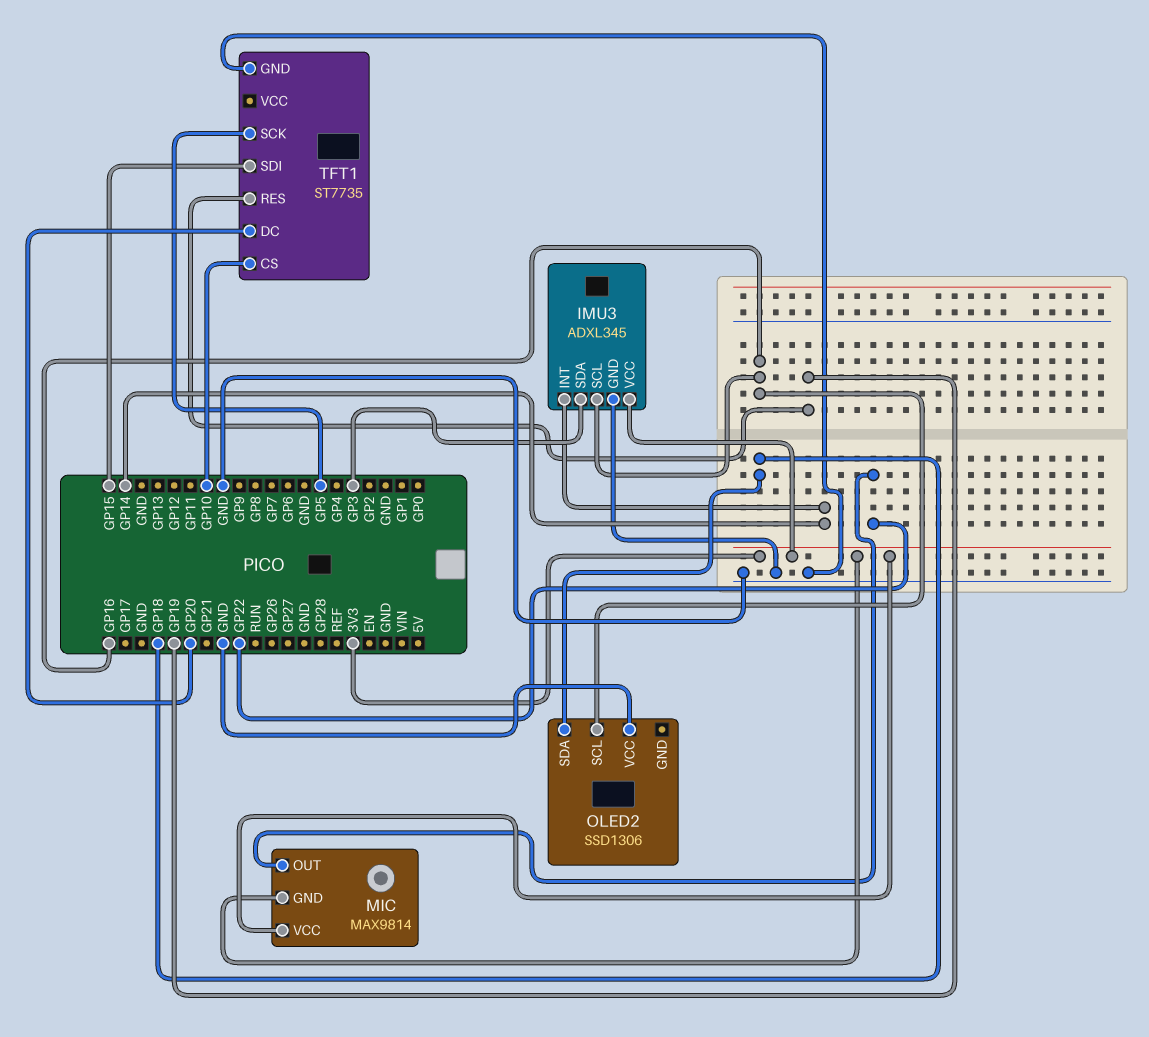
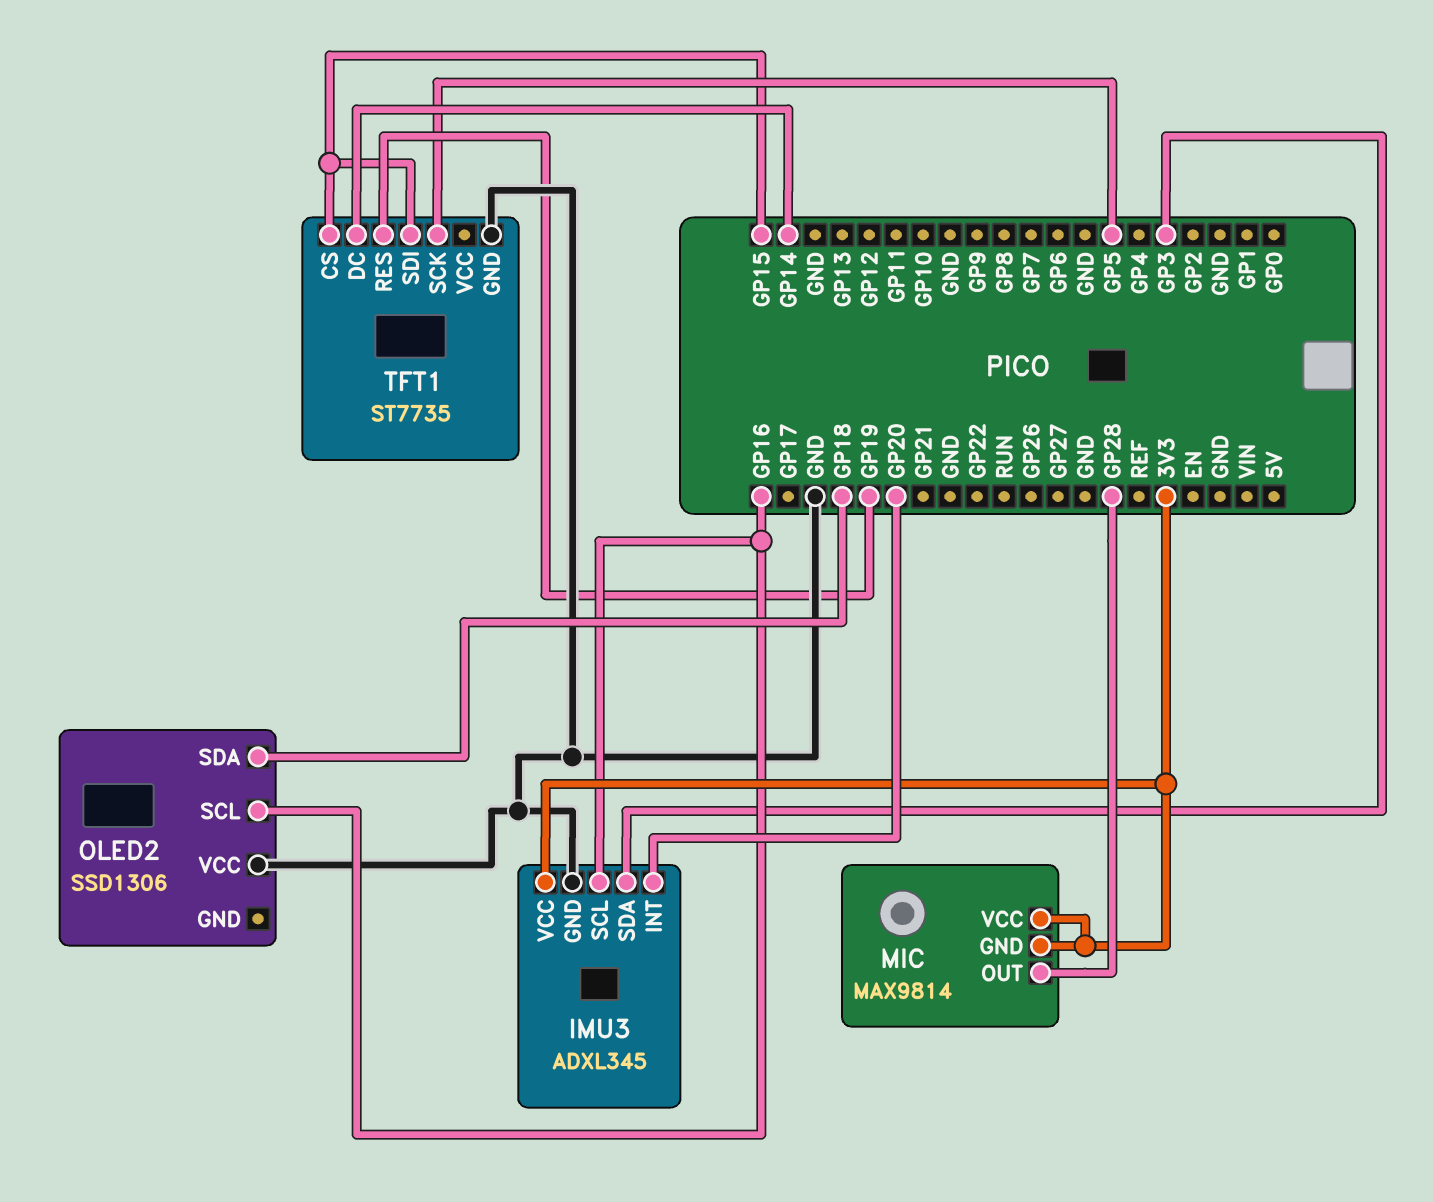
IMU3 pin INT: GP14 -> GP20
MIC pin OUT: GP22 -> GP28
TFT1 pin CS: GP10 -> GP15
TFT1 pin DC: GP20 -> GP14

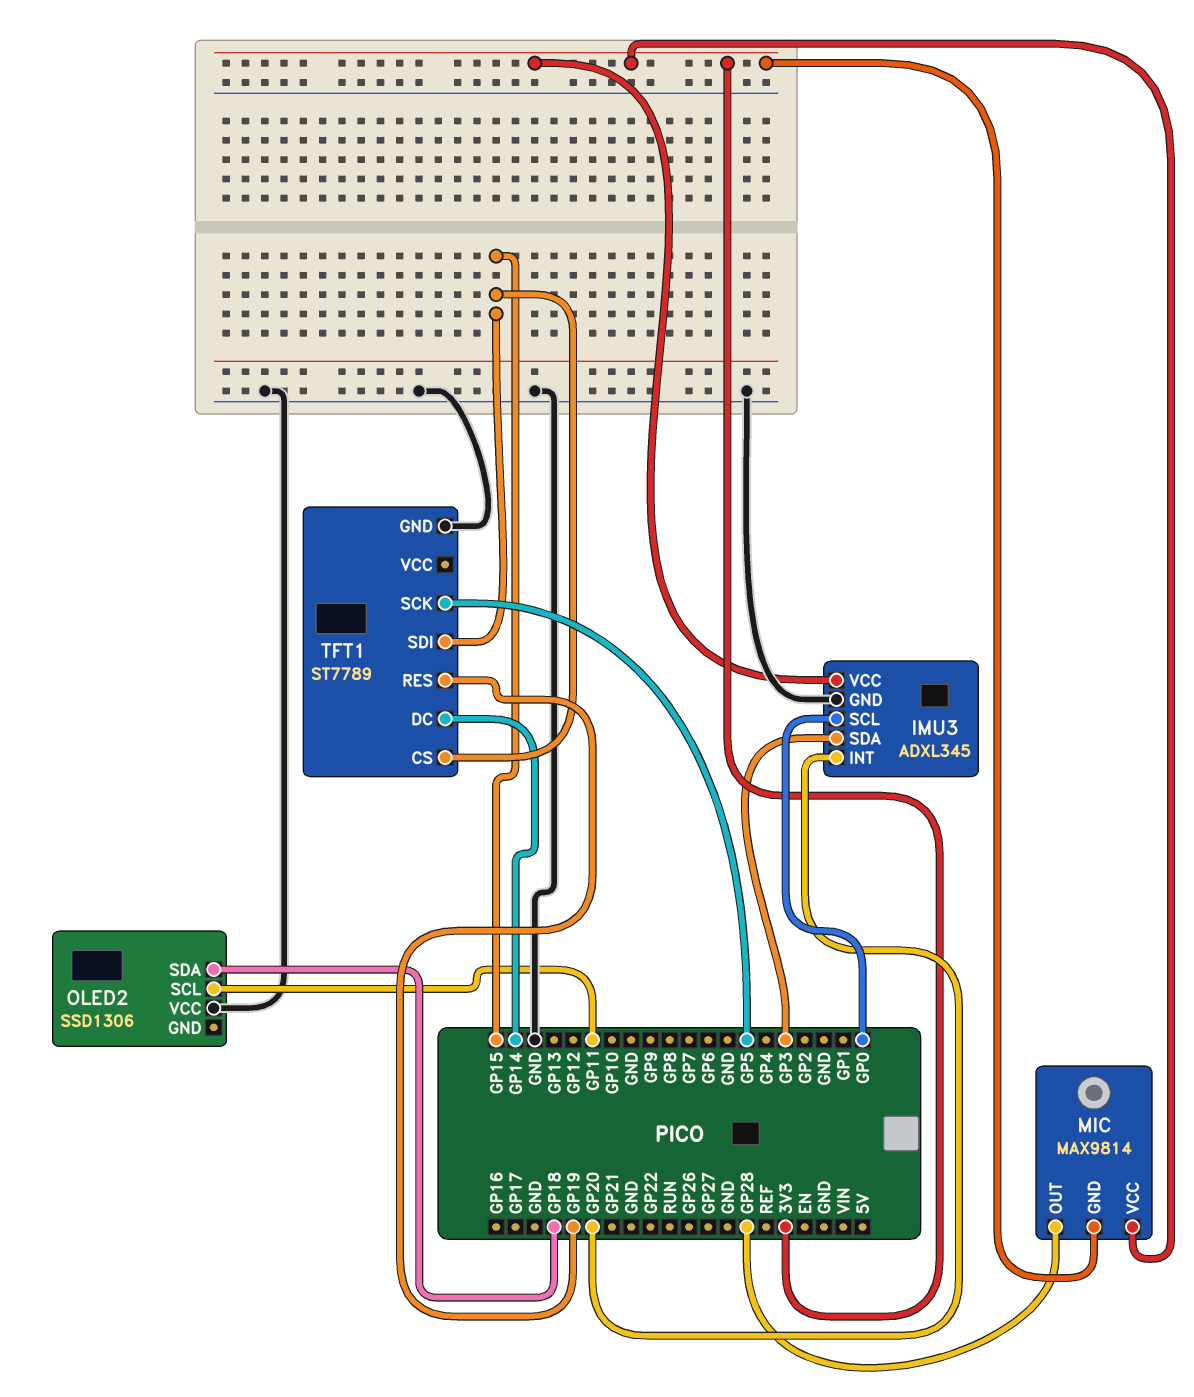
IMU3 pin SCL: GP16 -> GP0
OLED2 pin SCL: GP16 -> GP11
TFT1: ST7735 -> ST7789

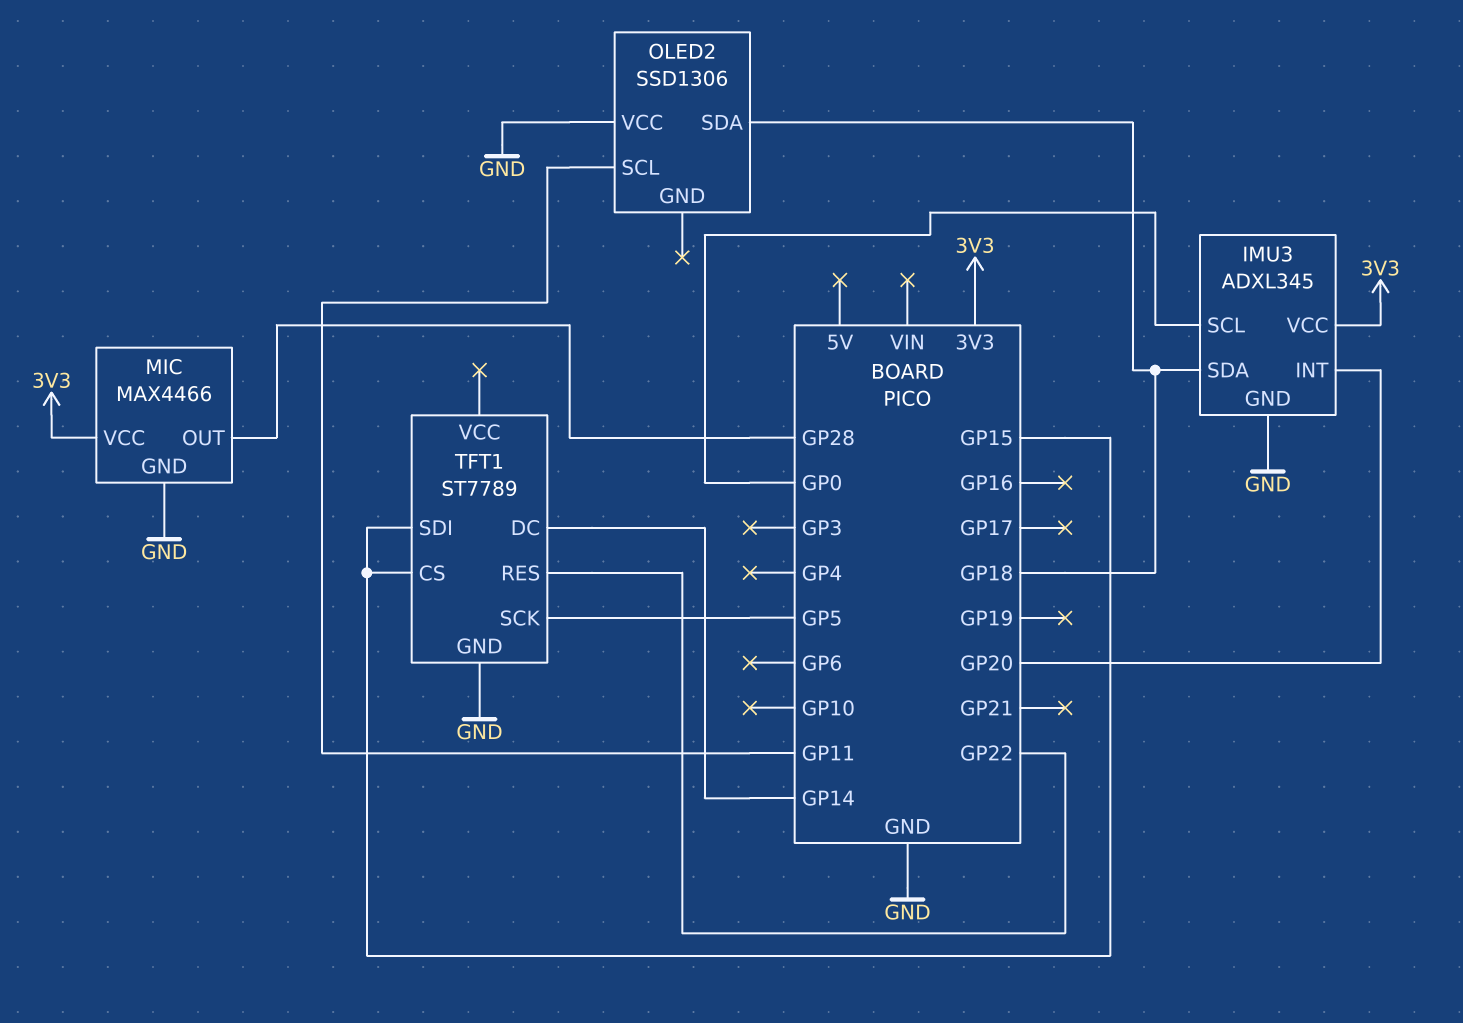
IMU3 pin SDA: GP3 -> GP18
MIC: MAX9814 -> MAX4466
MIC pin GND: 3V3 -> GND
TFT1 pin RES: GP19 -> GP22

